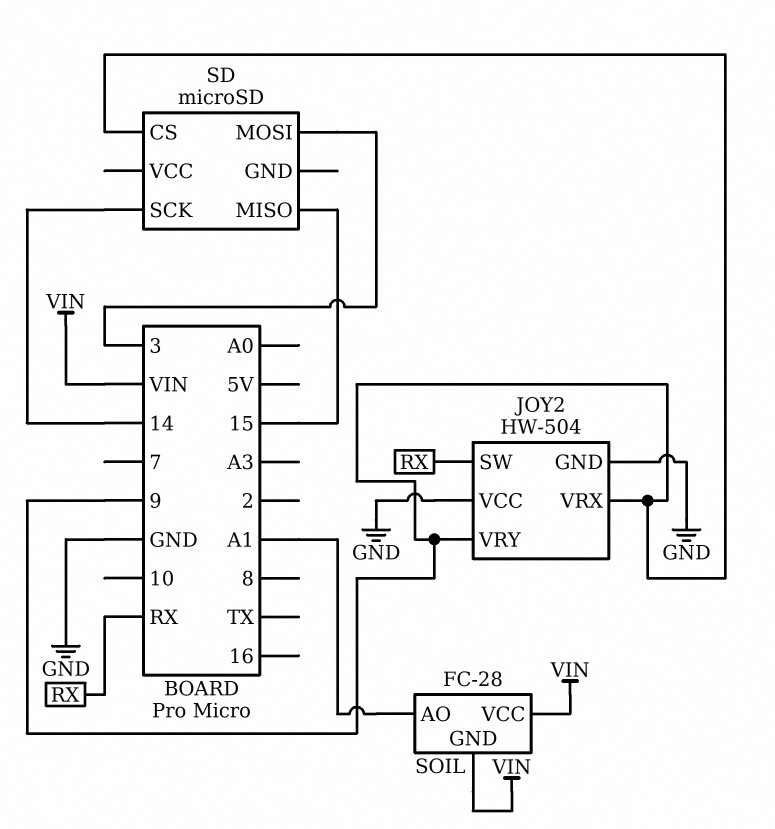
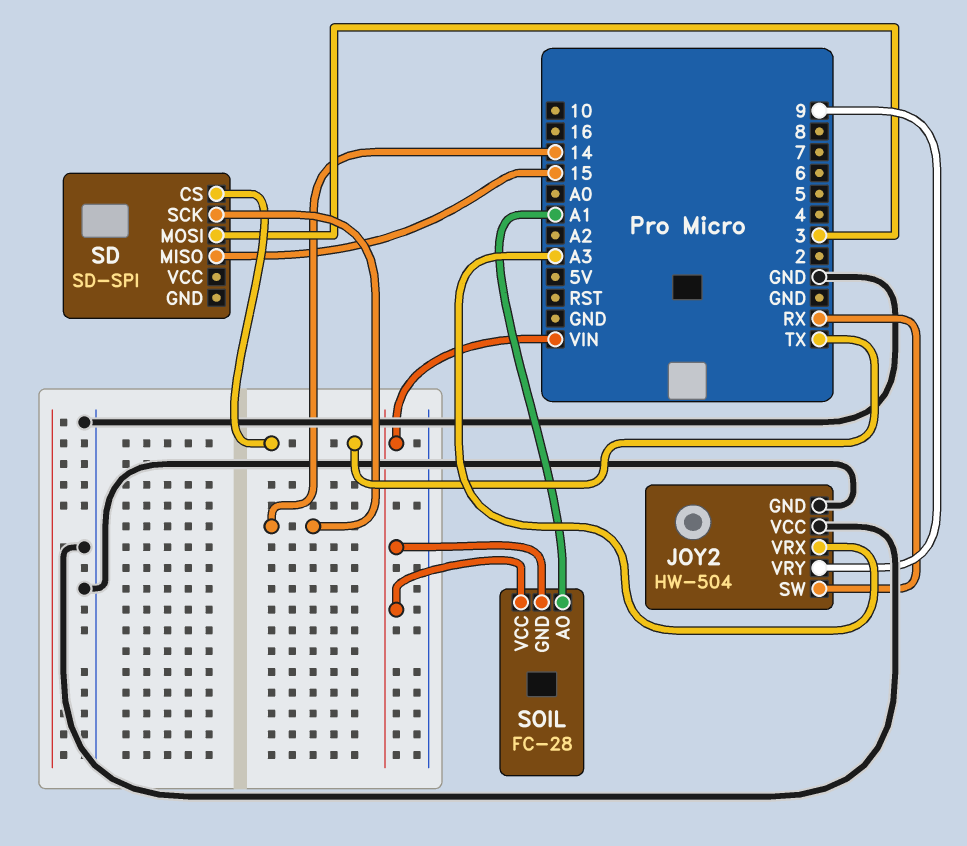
JOY2 pin VRX: 9 -> A3
SD: microSD -> SD-SPI
SD pin CS: 9 -> TX

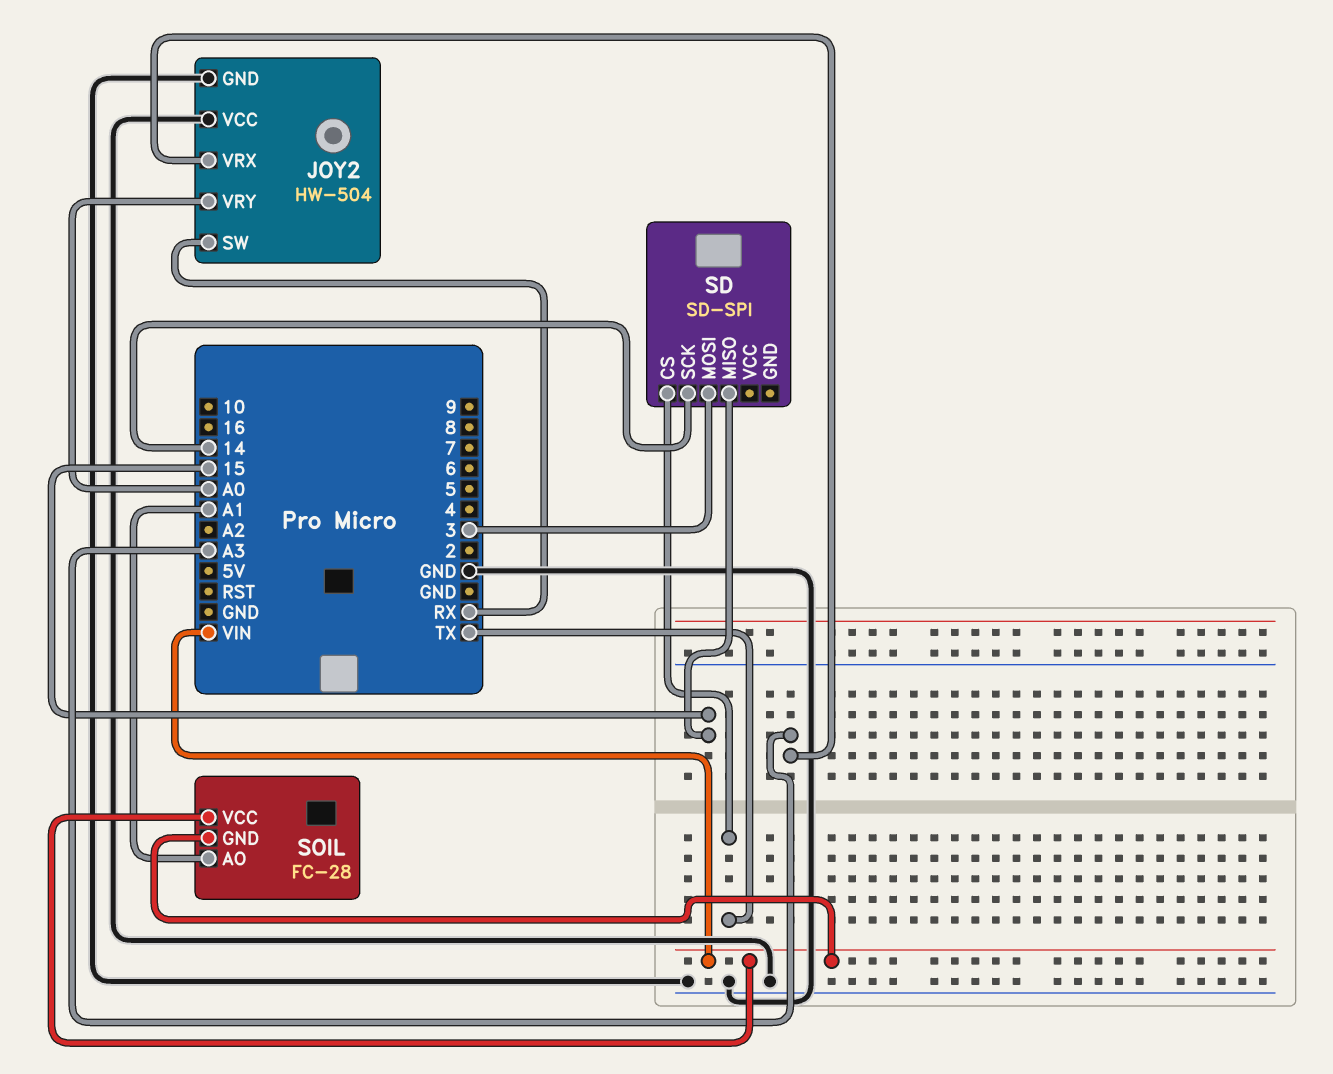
JOY2 pin VRY: 9 -> A0

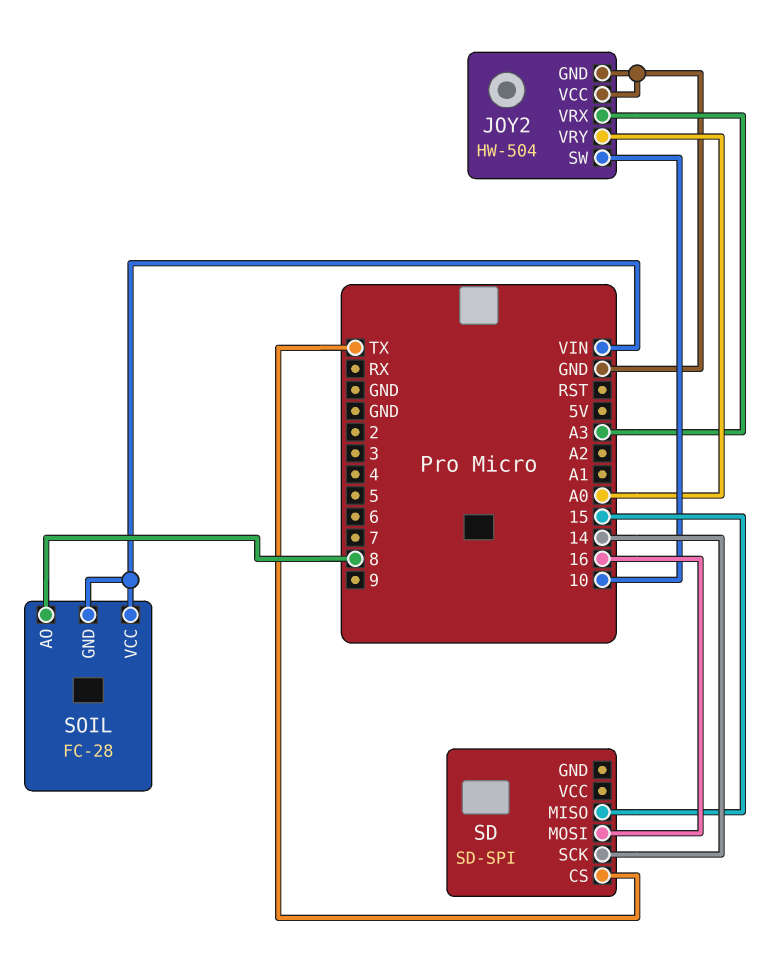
JOY2 pin SW: RX -> 10
SD pin MOSI: 3 -> 16
SOIL pin AO: A1 -> 8

